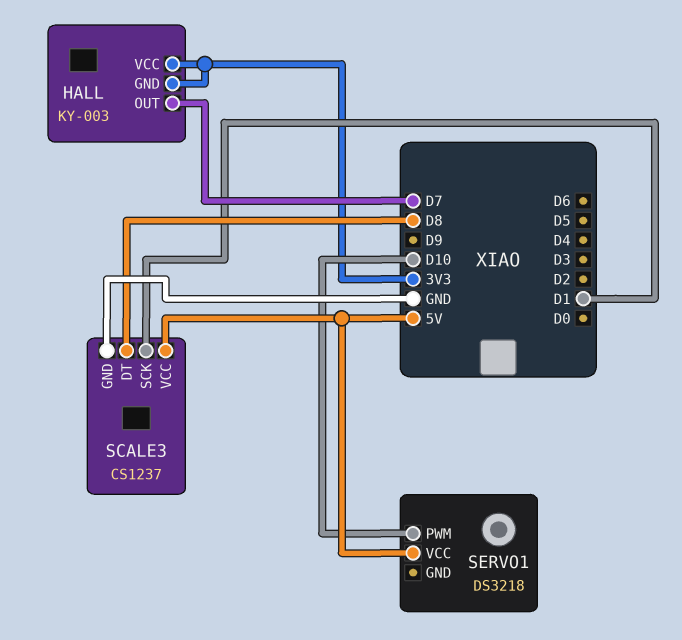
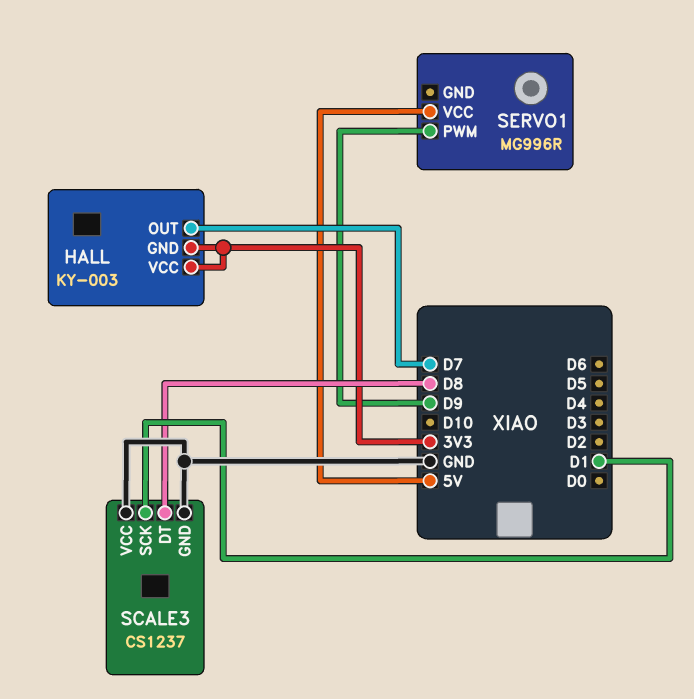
SCALE3 pin VCC: 5V -> GND
SERVO1: DS3218 -> MG996R
SERVO1 pin PWM: D10 -> D9

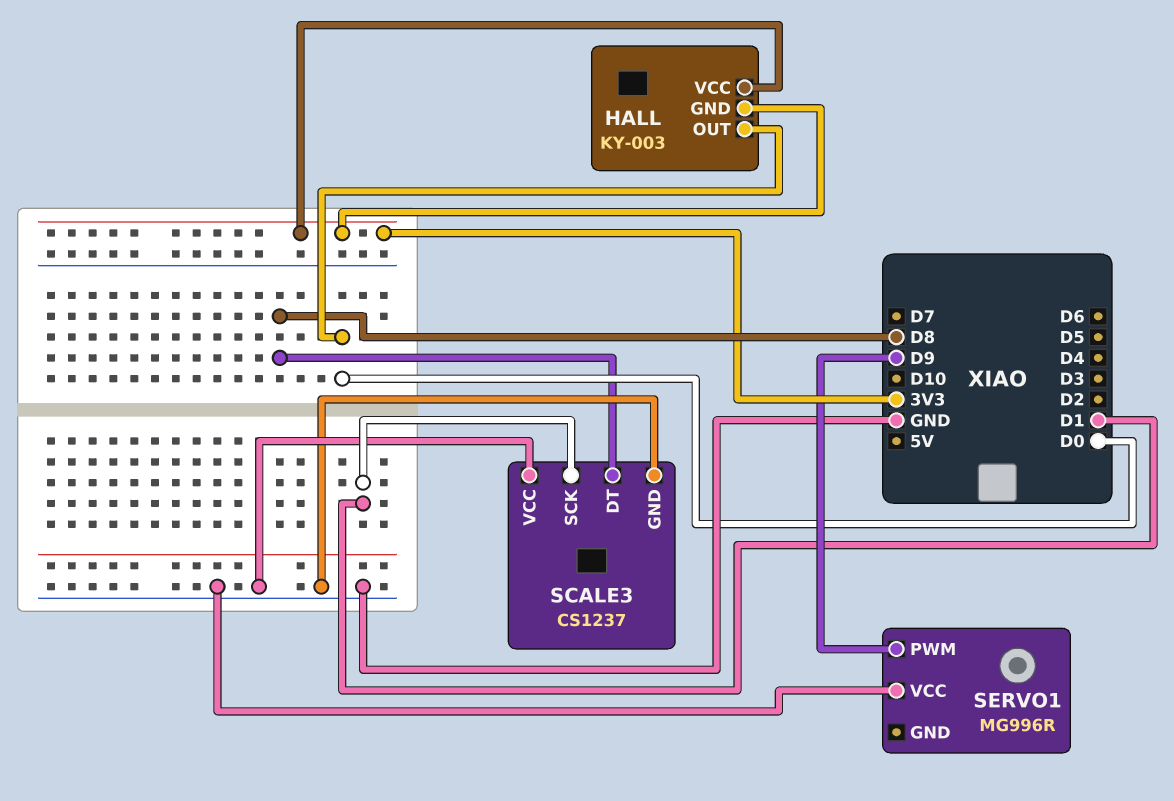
HALL pin OUT: D7 -> D0
SERVO1 pin VCC: 5V -> GND

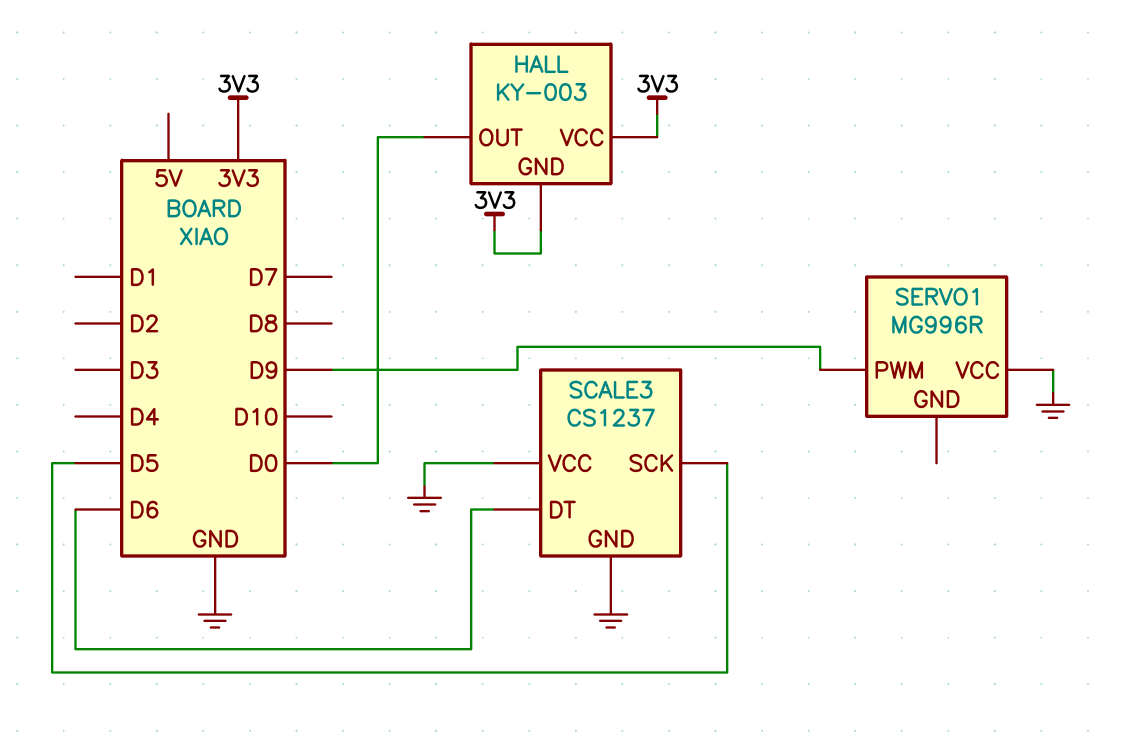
SCALE3 pin DT: D8 -> D6
SCALE3 pin SCK: D1 -> D5

